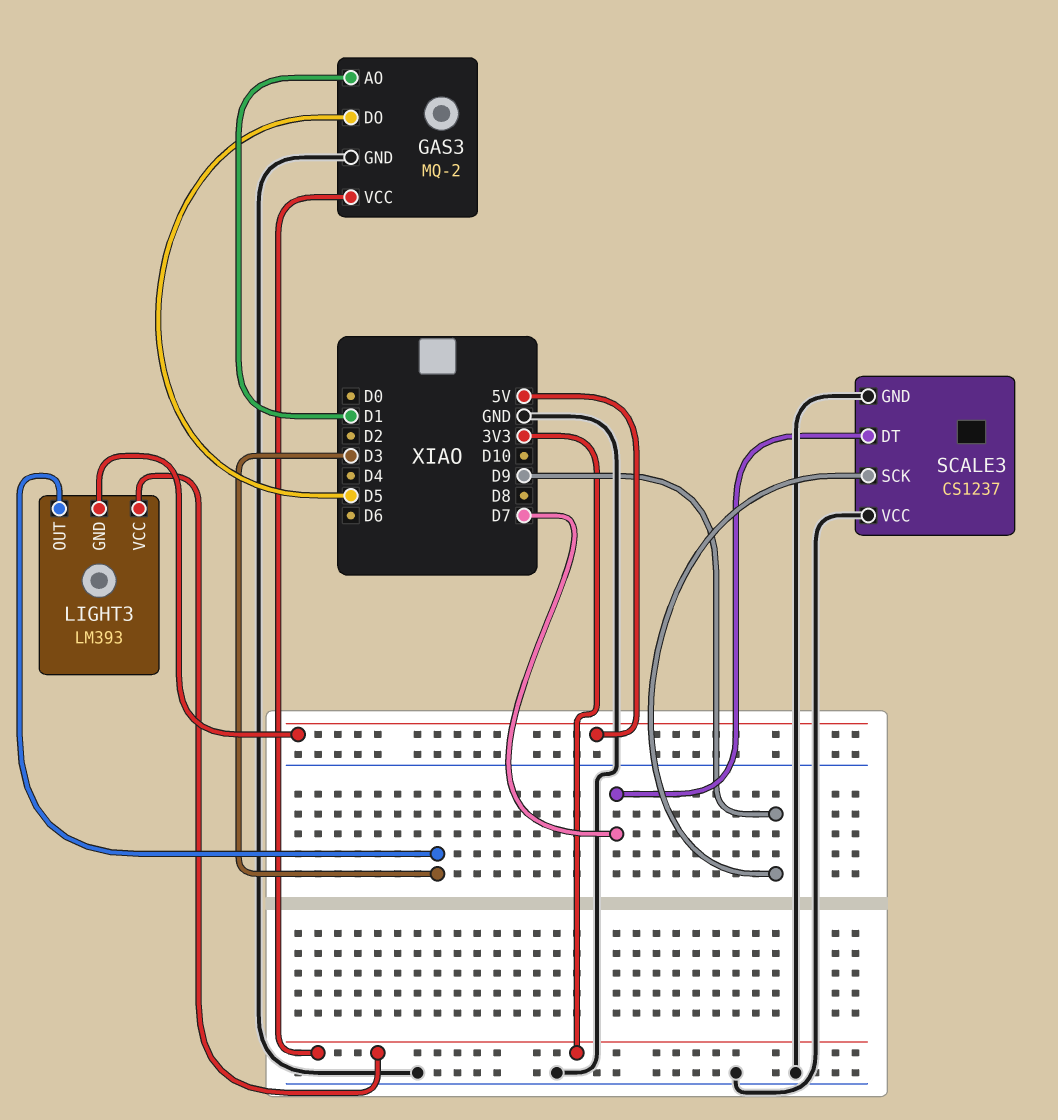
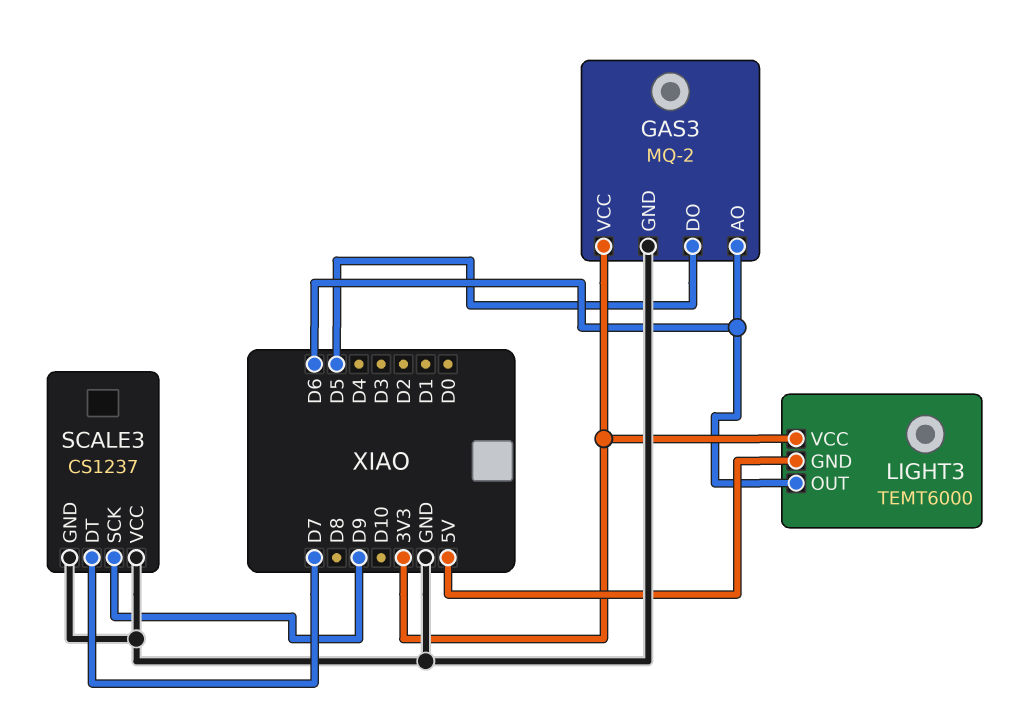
GAS3 pin AO: D1 -> D6
LIGHT3: LM393 -> TEMT6000
LIGHT3 pin OUT: D3 -> D6

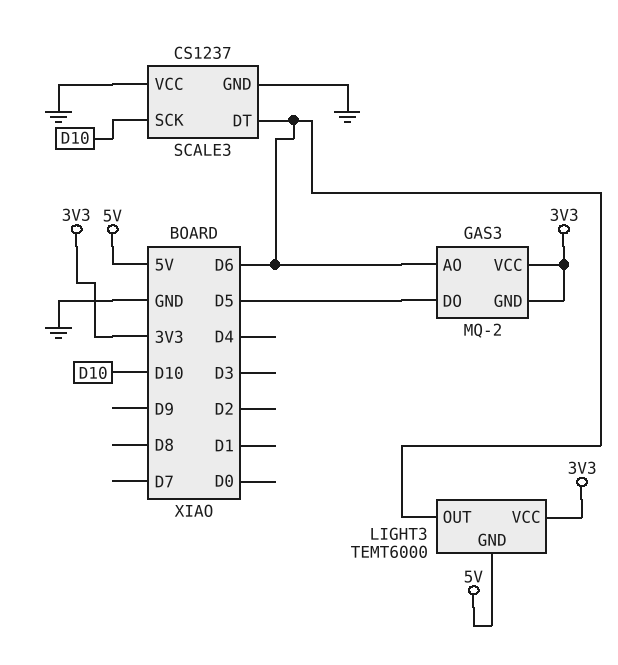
GAS3 pin GND: GND -> 3V3
SCALE3 pin DT: D7 -> D6
SCALE3 pin SCK: D9 -> D10

